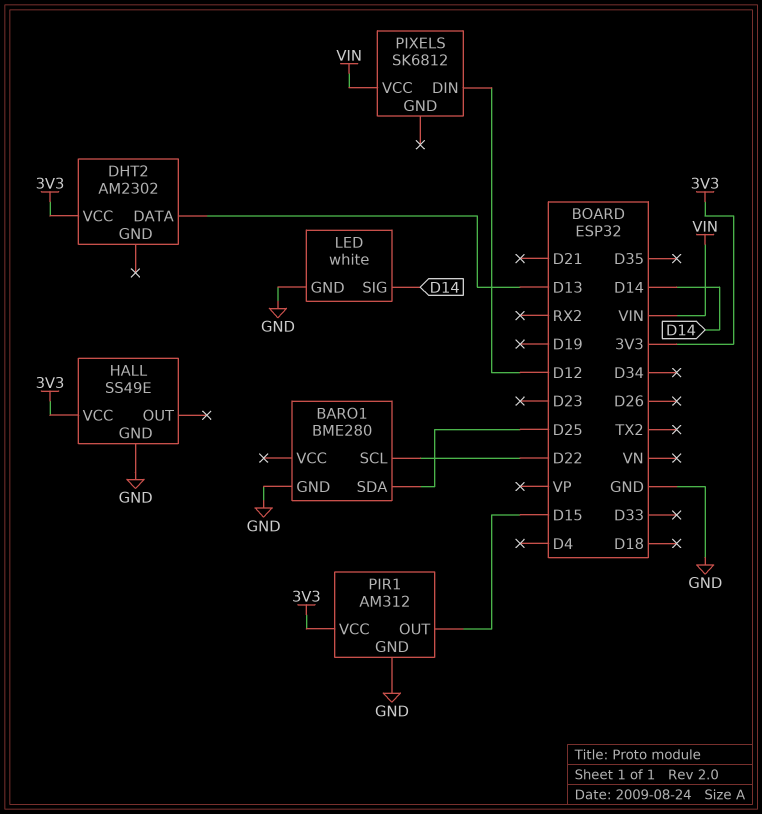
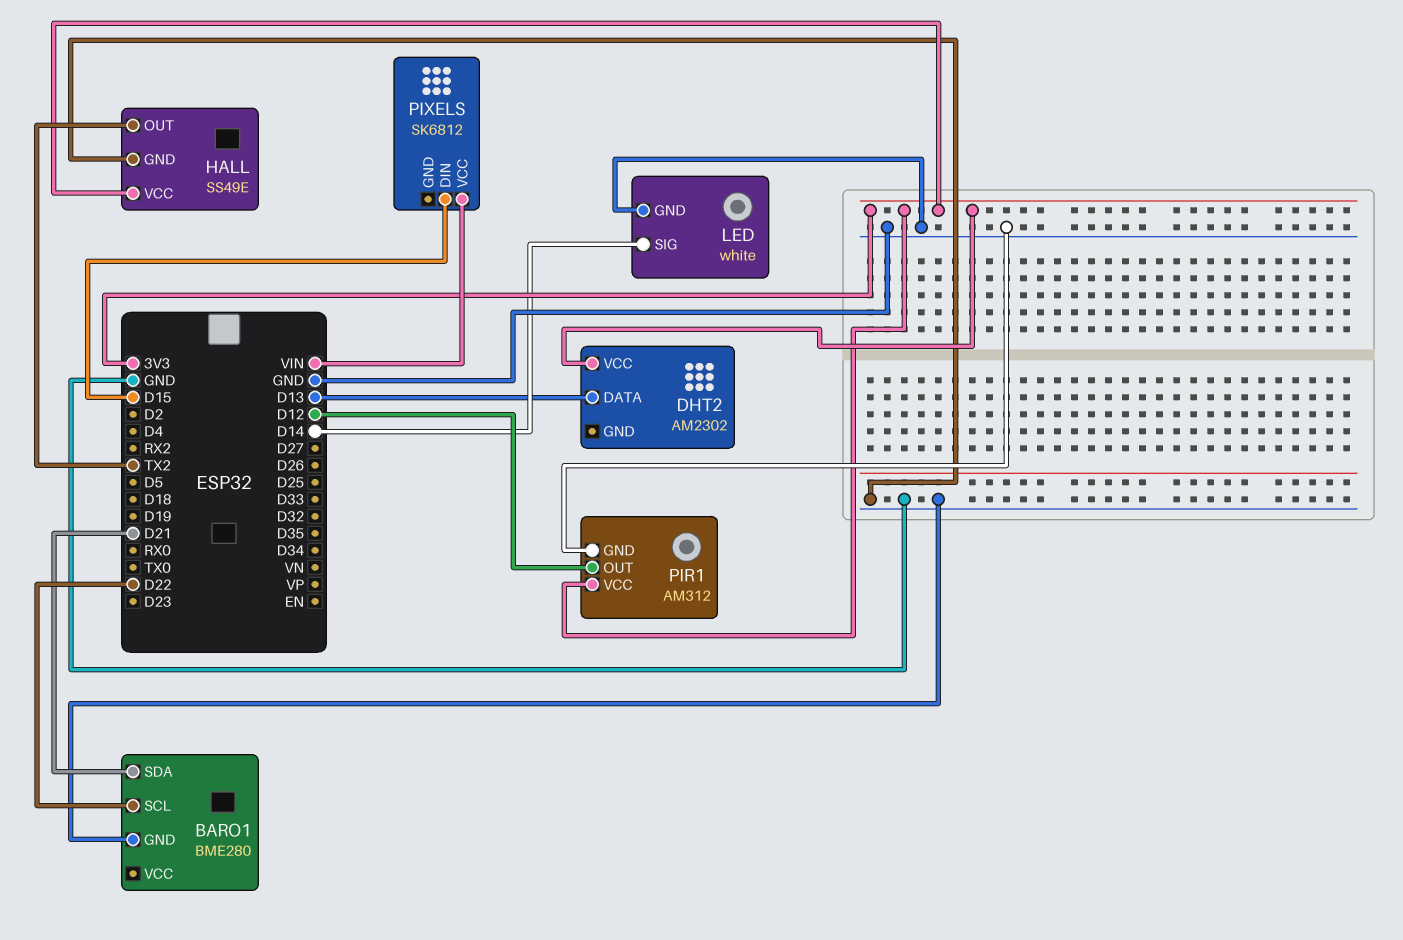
BARO1 pin SDA: D25 -> D21
HALL pin OUT: none -> TX2
PIR1 pin OUT: D15 -> D12
PIXELS pin DIN: D12 -> D15

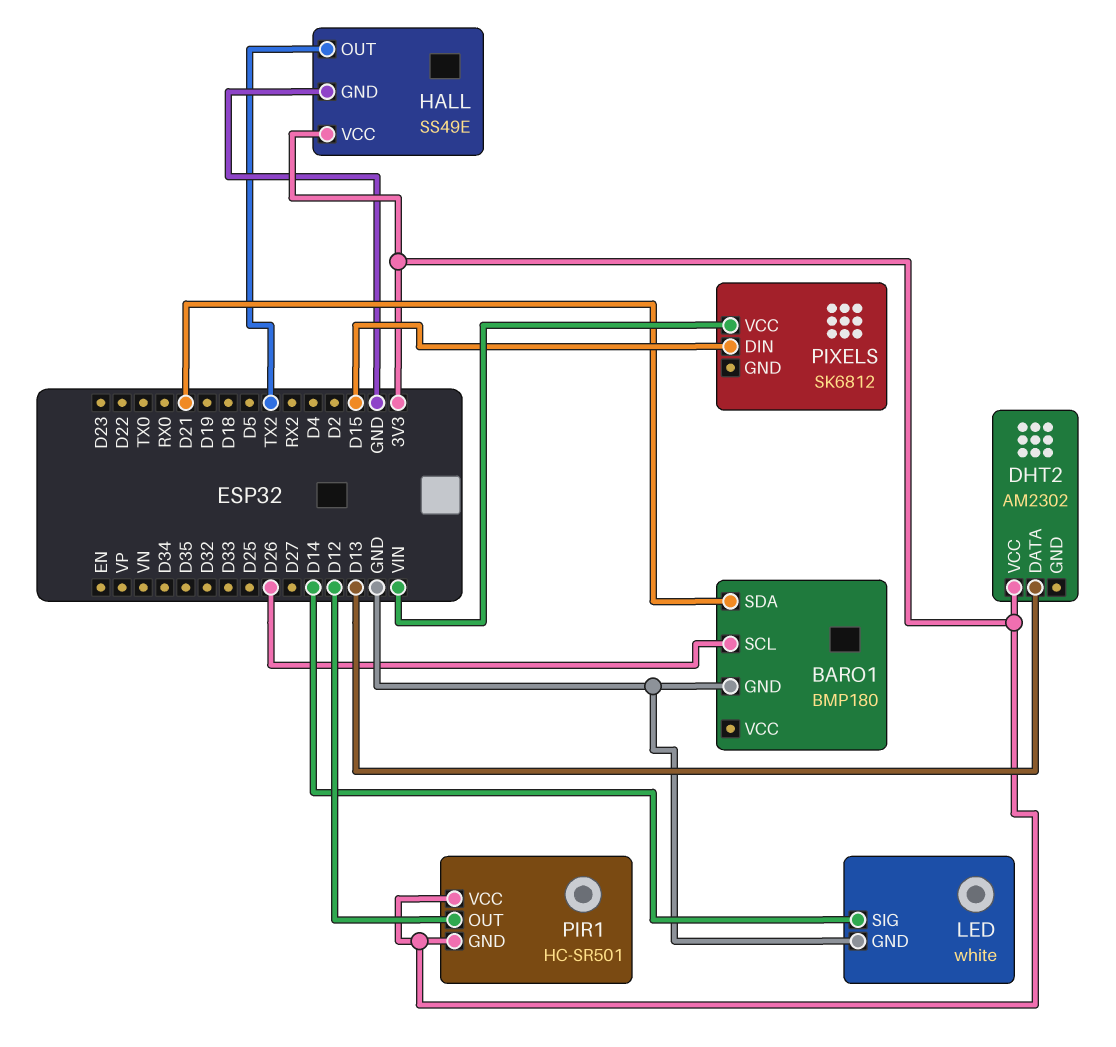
BARO1: BME280 -> BMP180
BARO1 pin SCL: D22 -> D26
PIR1: AM312 -> HC-SR501
PIR1 pin GND: GND -> 3V3

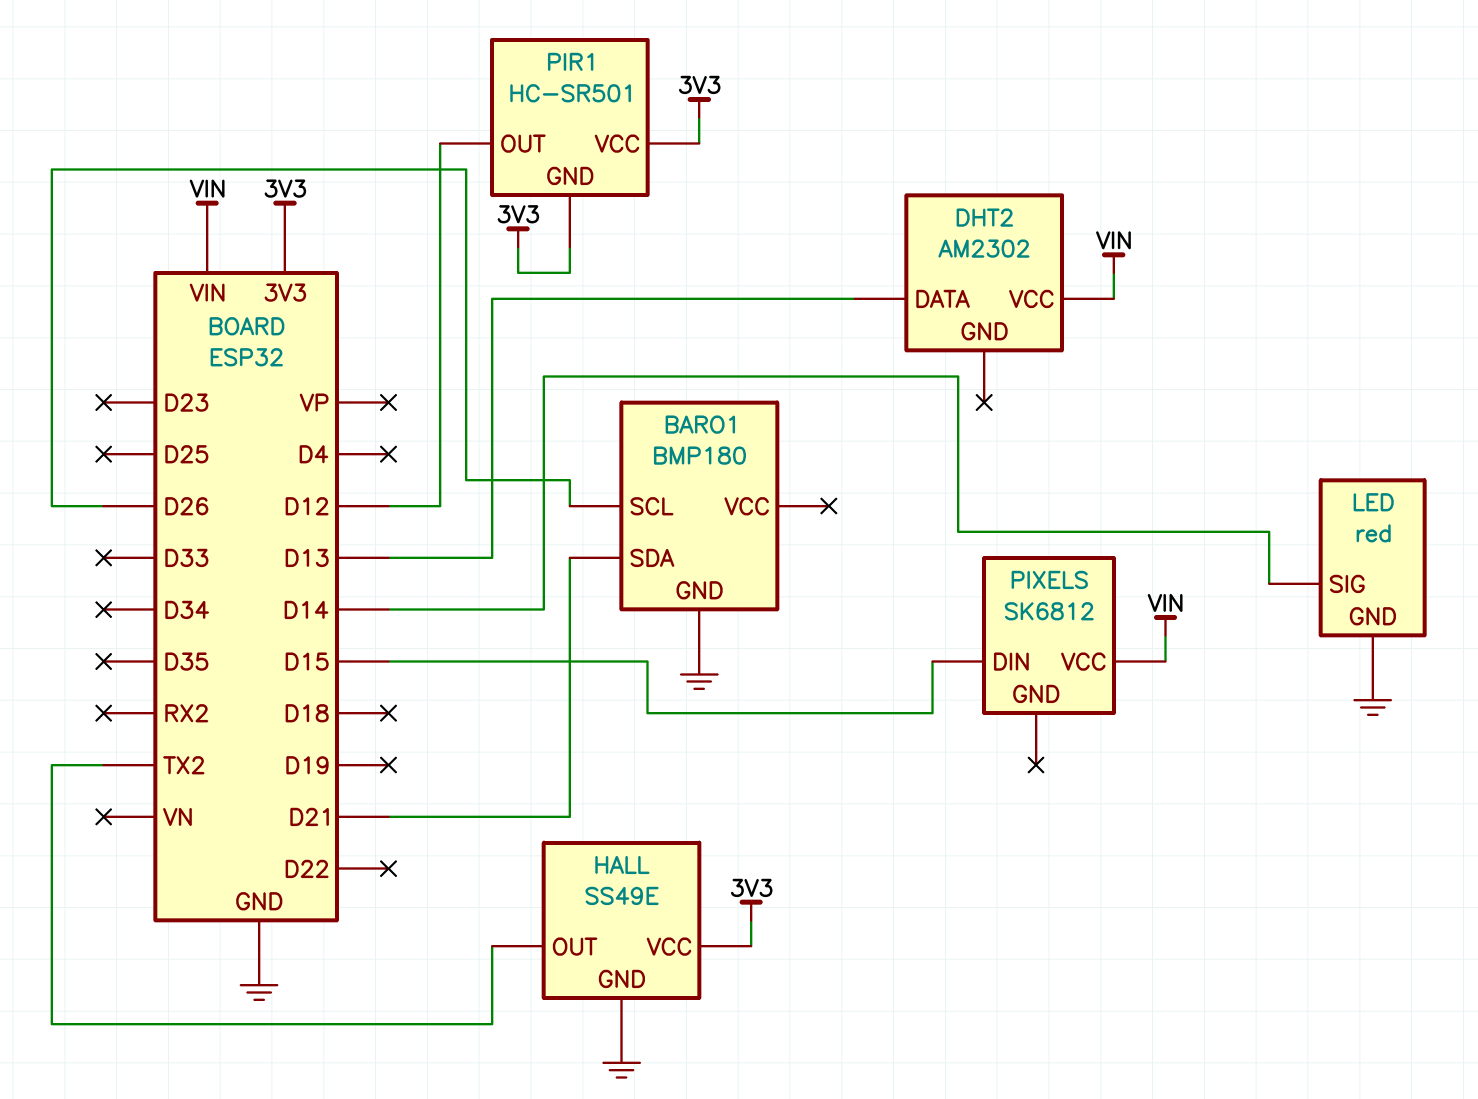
DHT2 pin VCC: 3V3 -> VIN
LED: white -> red

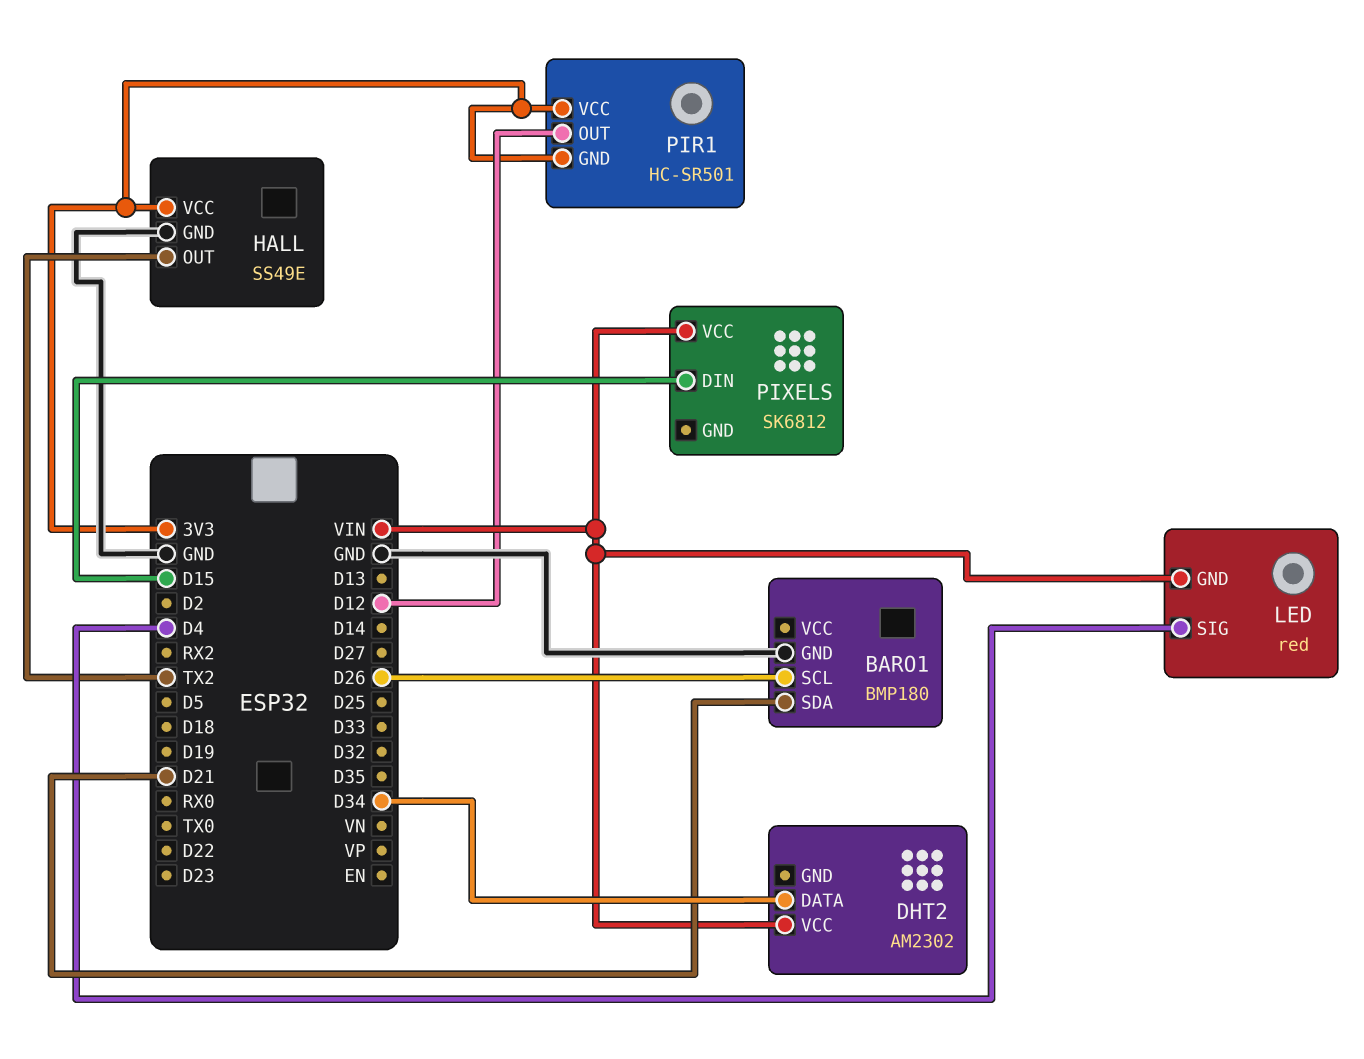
DHT2 pin DATA: D13 -> D34
LED pin GND: GND -> VIN
LED pin SIG: D14 -> D4

